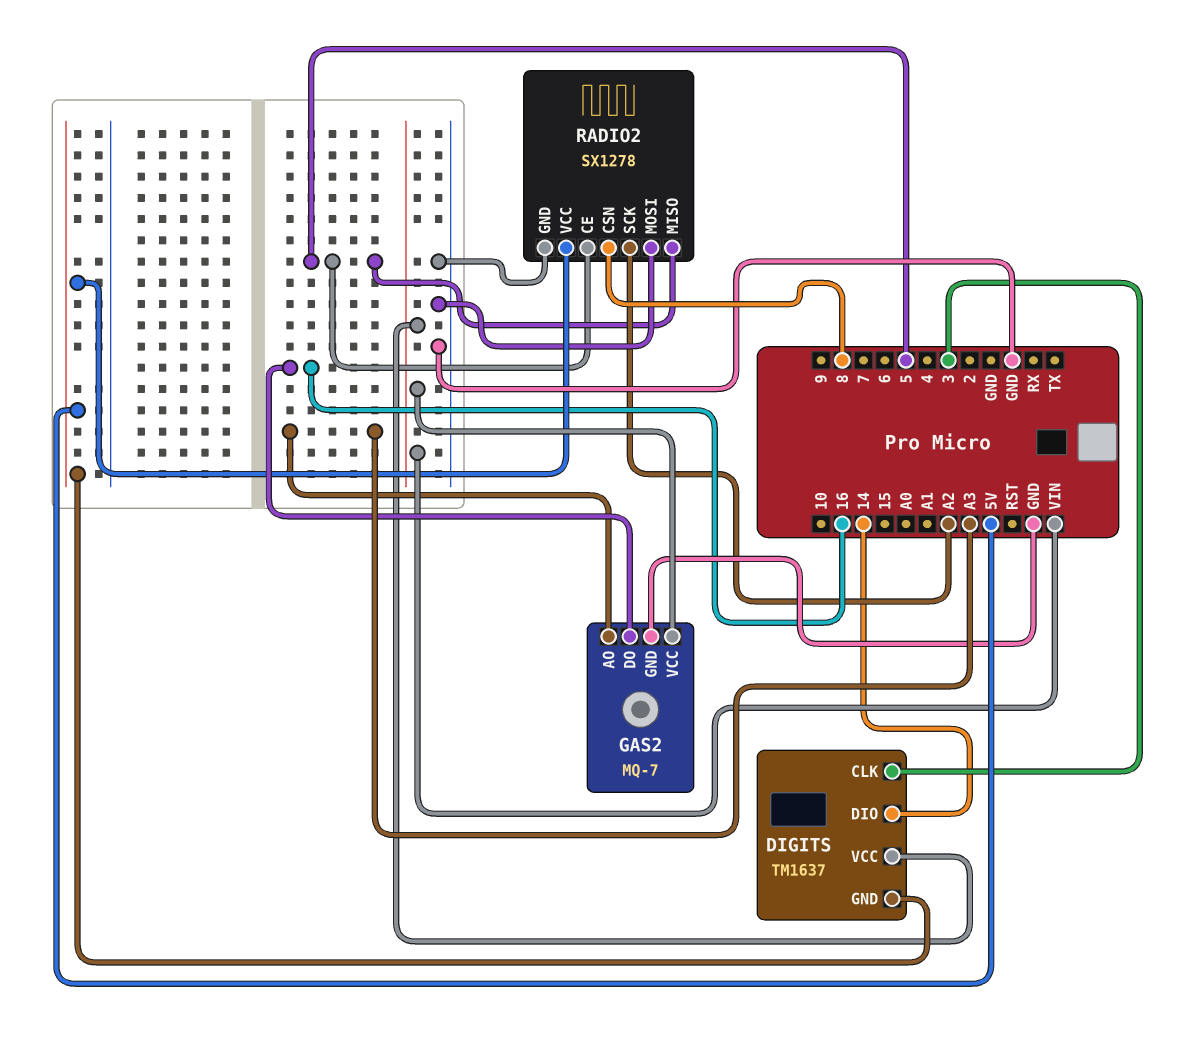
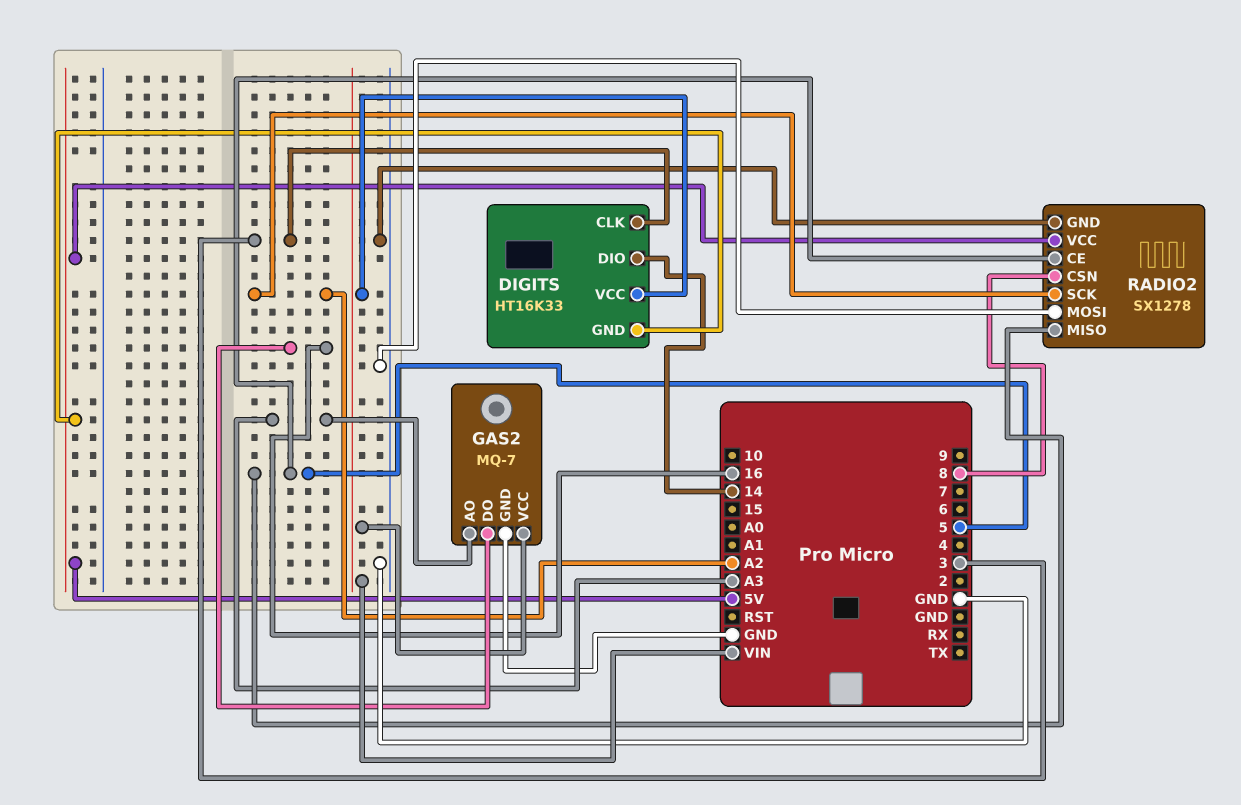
DIGITS: TM1637 -> HT16K33

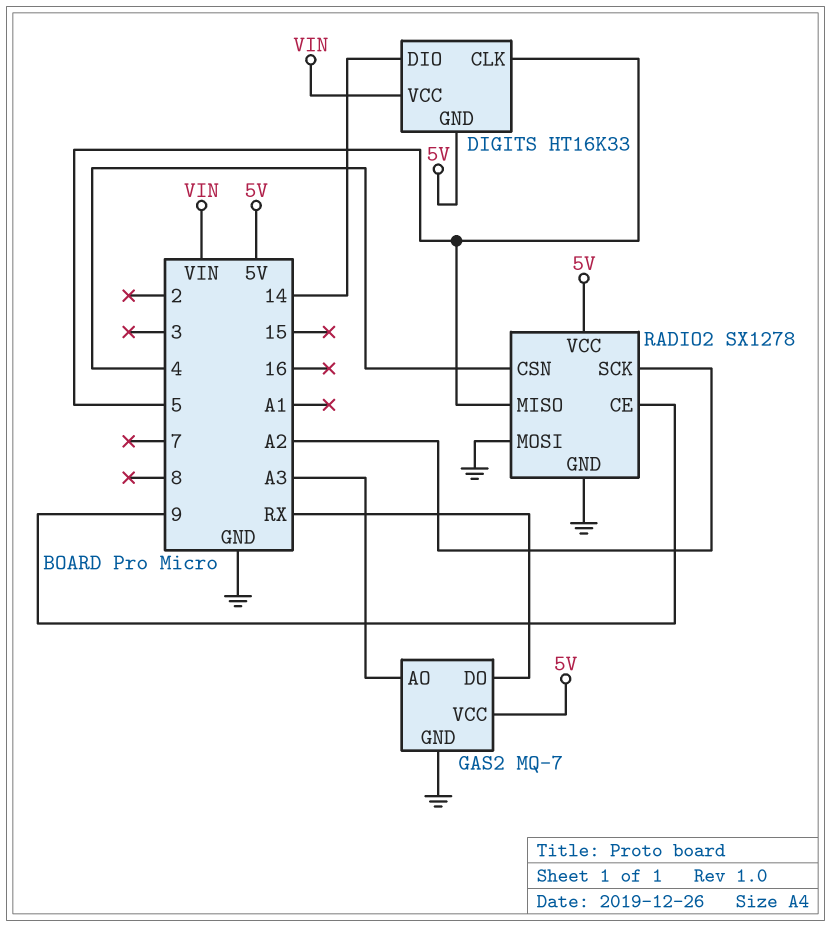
DIGITS pin CLK: 3 -> 5
GAS2 pin DO: 16 -> RX
GAS2 pin VCC: VIN -> 5V
RADIO2 pin CE: 5 -> 9
RADIO2 pin CSN: 8 -> 4

